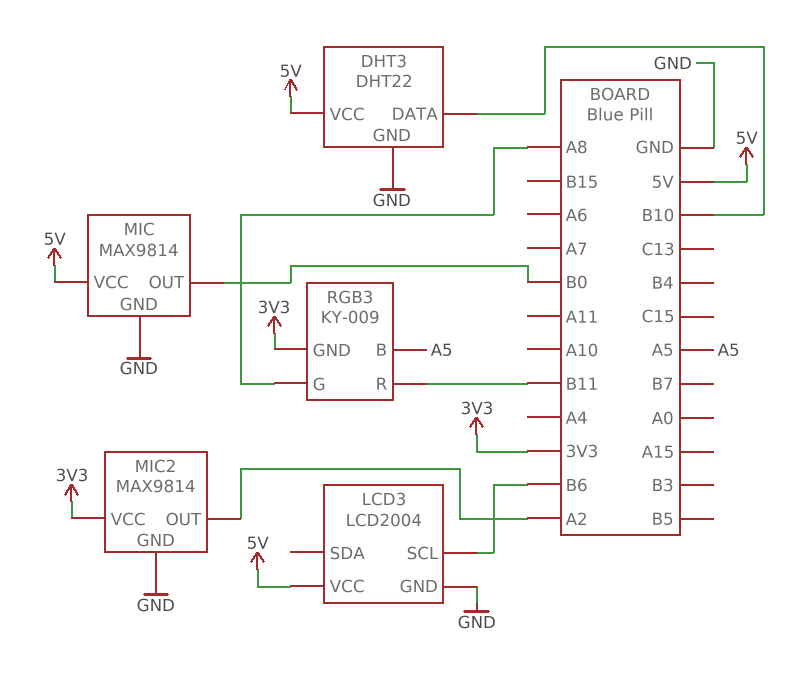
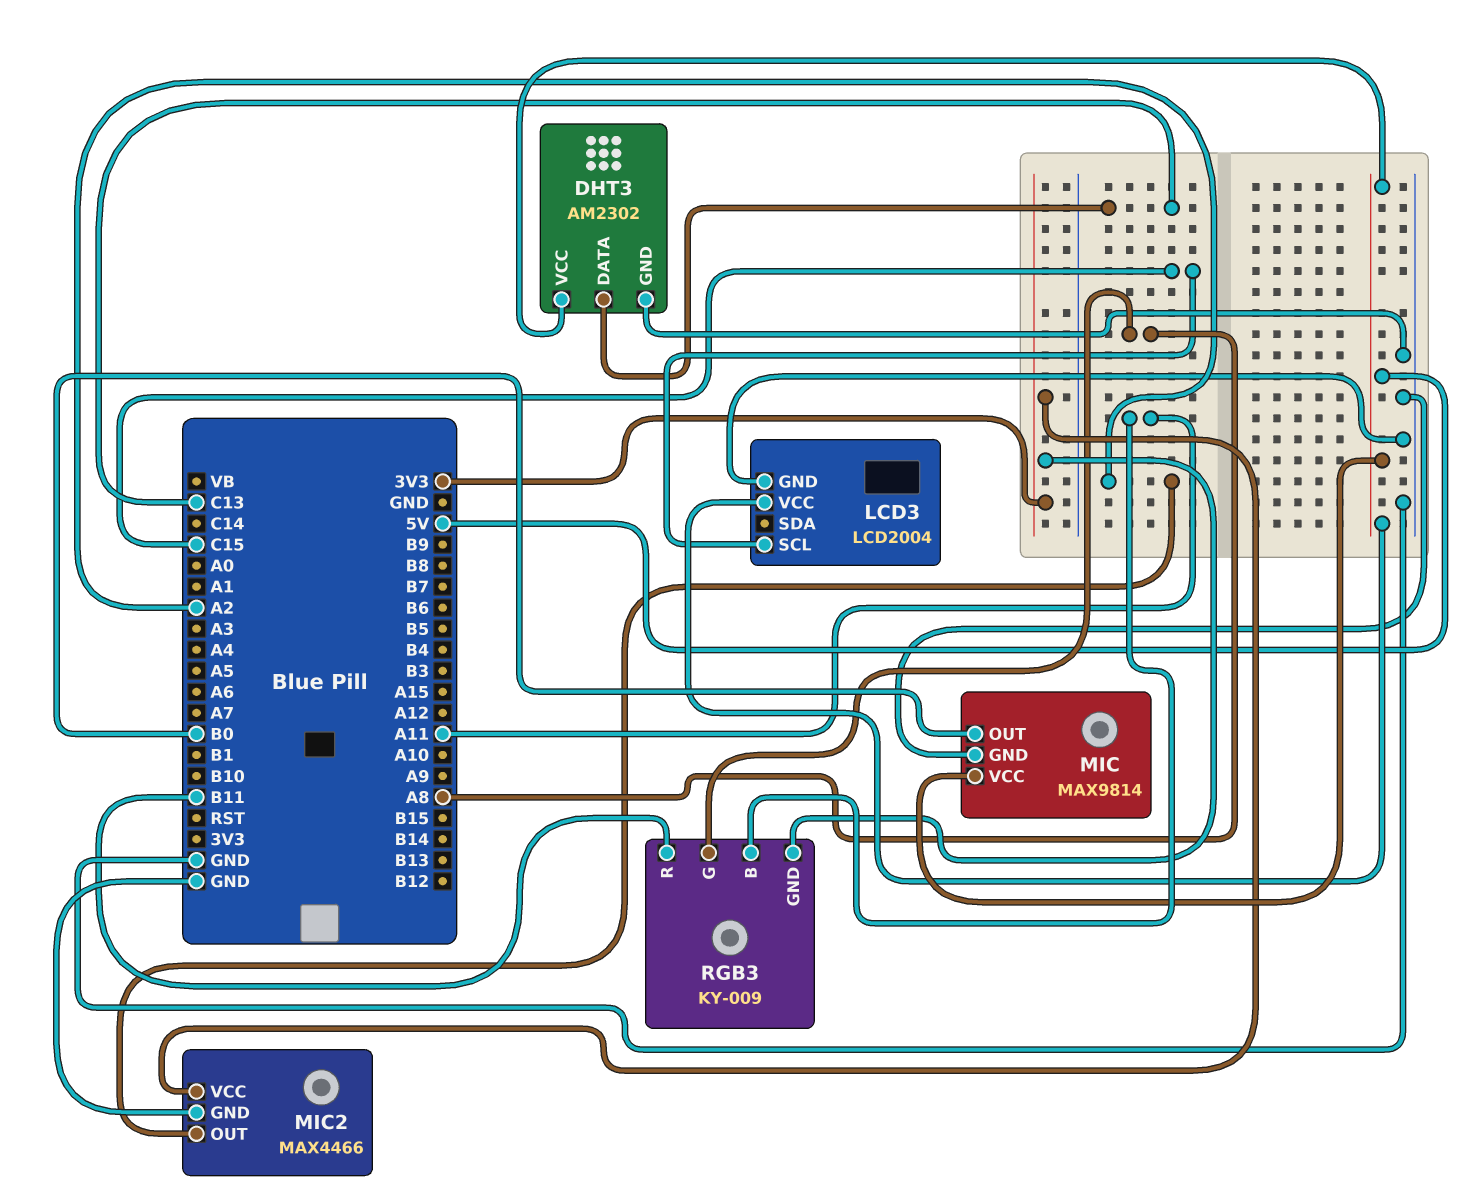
DHT3: DHT22 -> AM2302
DHT3 pin DATA: B10 -> C13
LCD3 pin SCL: B6 -> C15
MIC2: MAX9814 -> MAX4466
RGB3 pin B: A5 -> A11

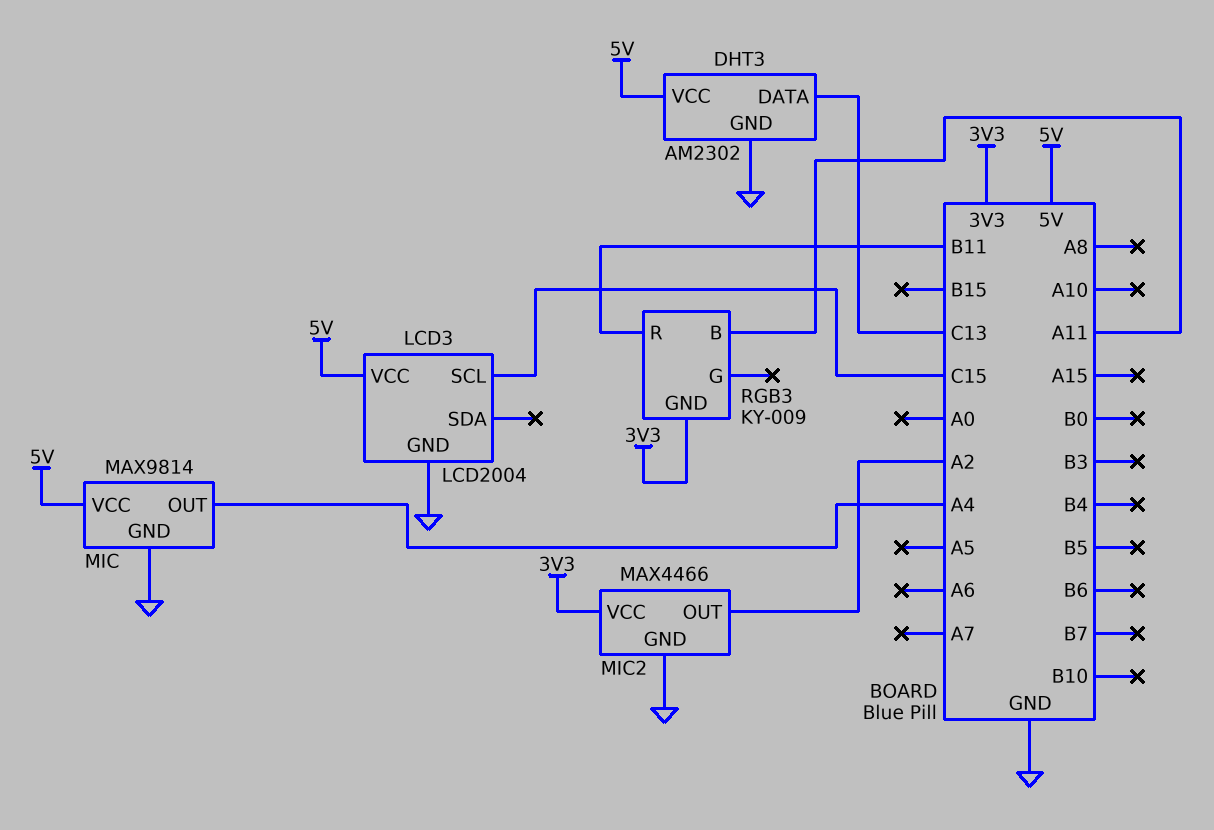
MIC pin OUT: B0 -> A4
RGB3 pin G: A8 -> none

